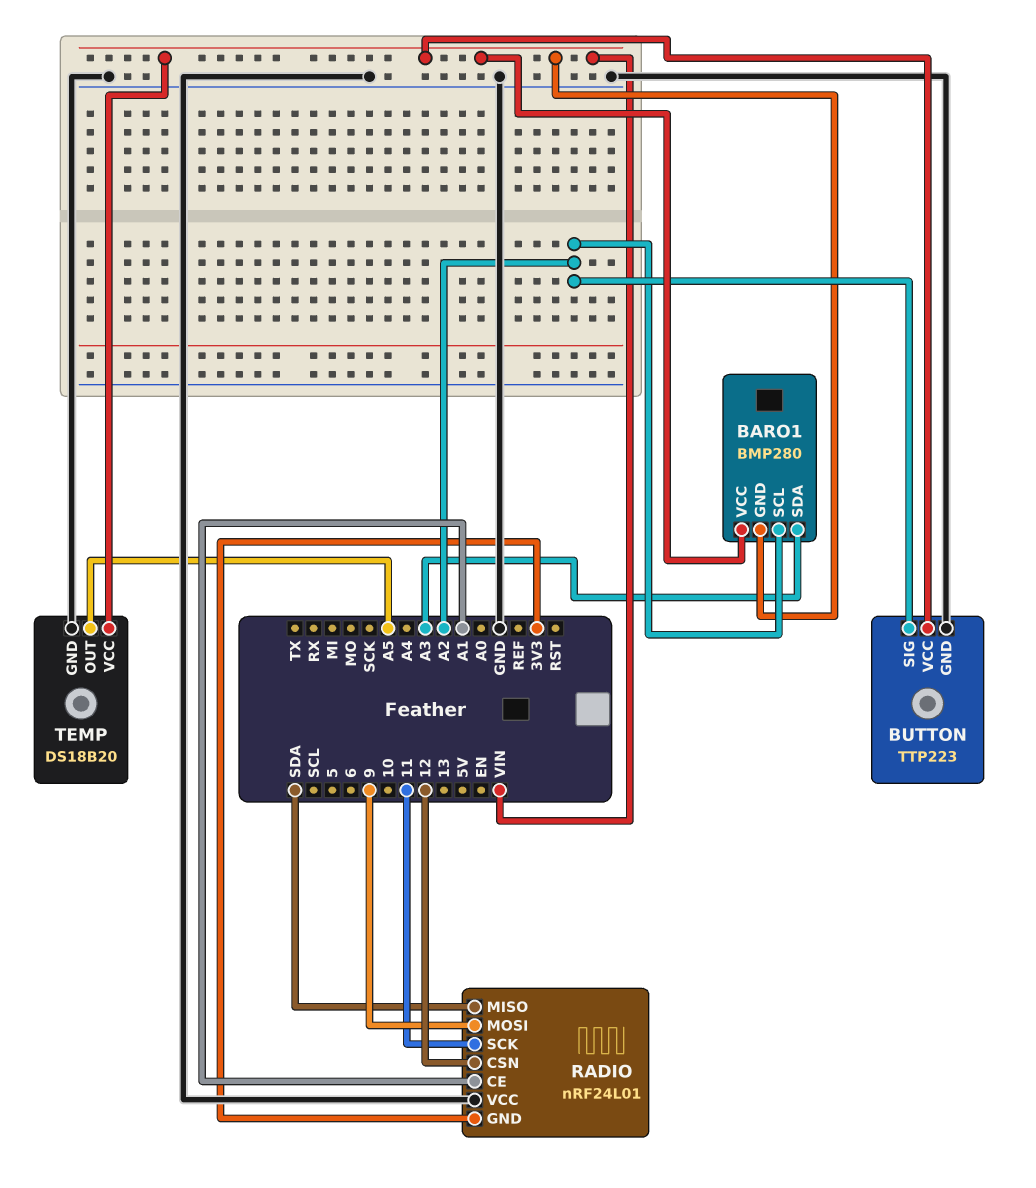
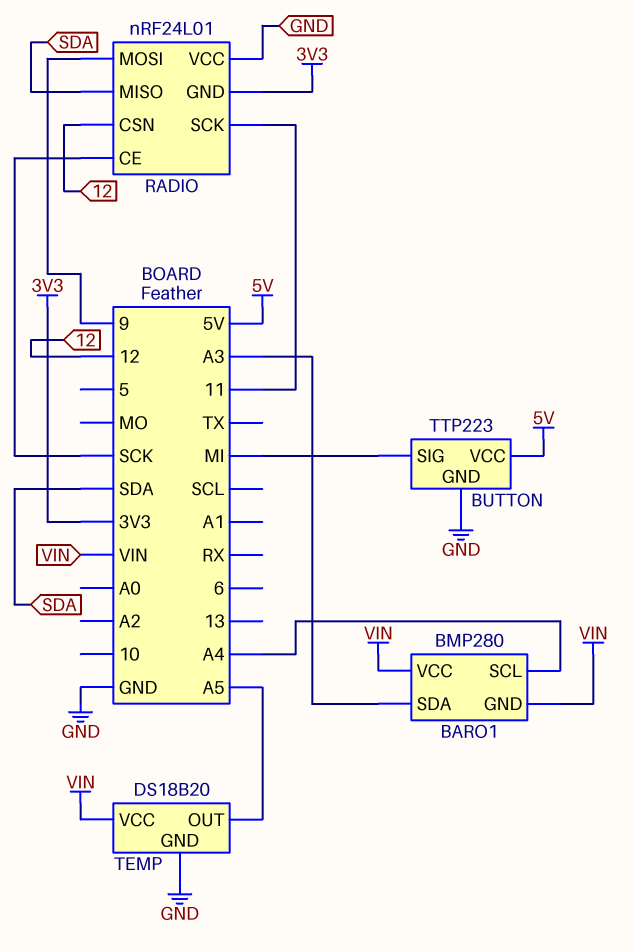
BARO1 pin SCL: A2 -> A4
BUTTON pin SIG: A2 -> MI
BUTTON pin VCC: VIN -> 5V
RADIO pin CE: A1 -> SCK

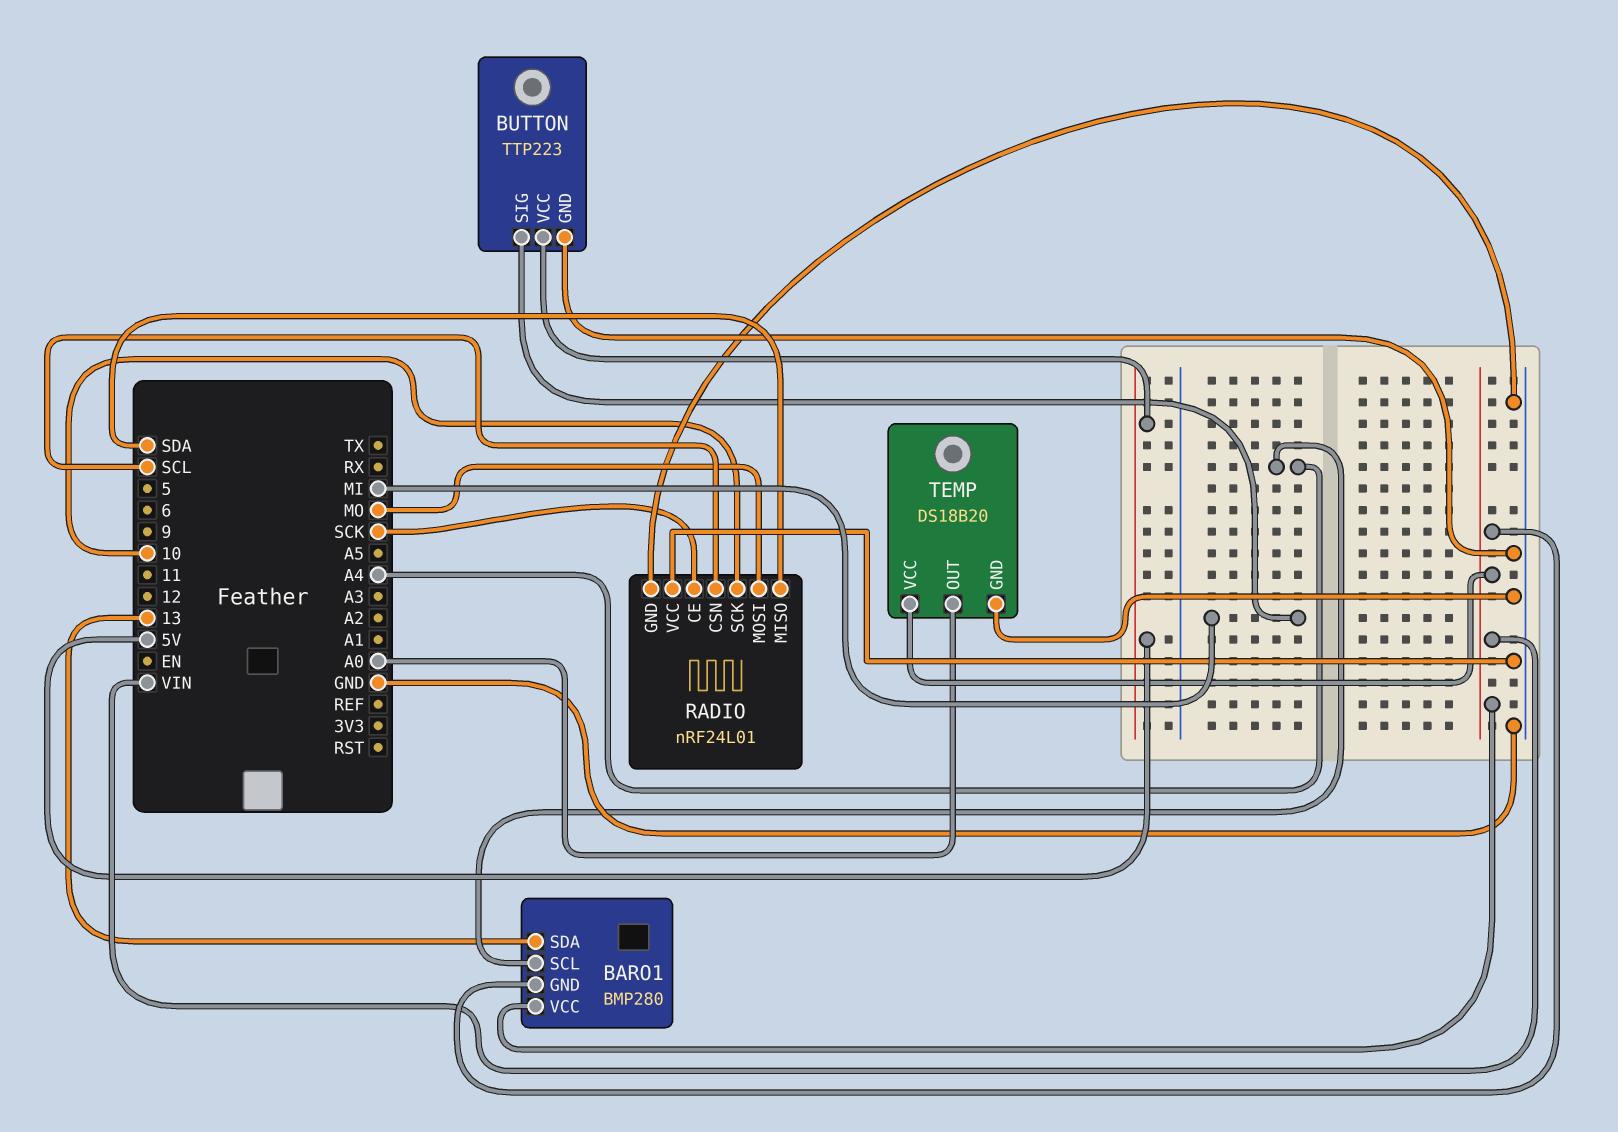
BARO1 pin SDA: A3 -> 13
RADIO pin CSN: 12 -> SCL
RADIO pin GND: 3V3 -> GND
RADIO pin MOSI: 9 -> MO
RADIO pin SCK: 11 -> 10
TEMP pin OUT: A5 -> A0

